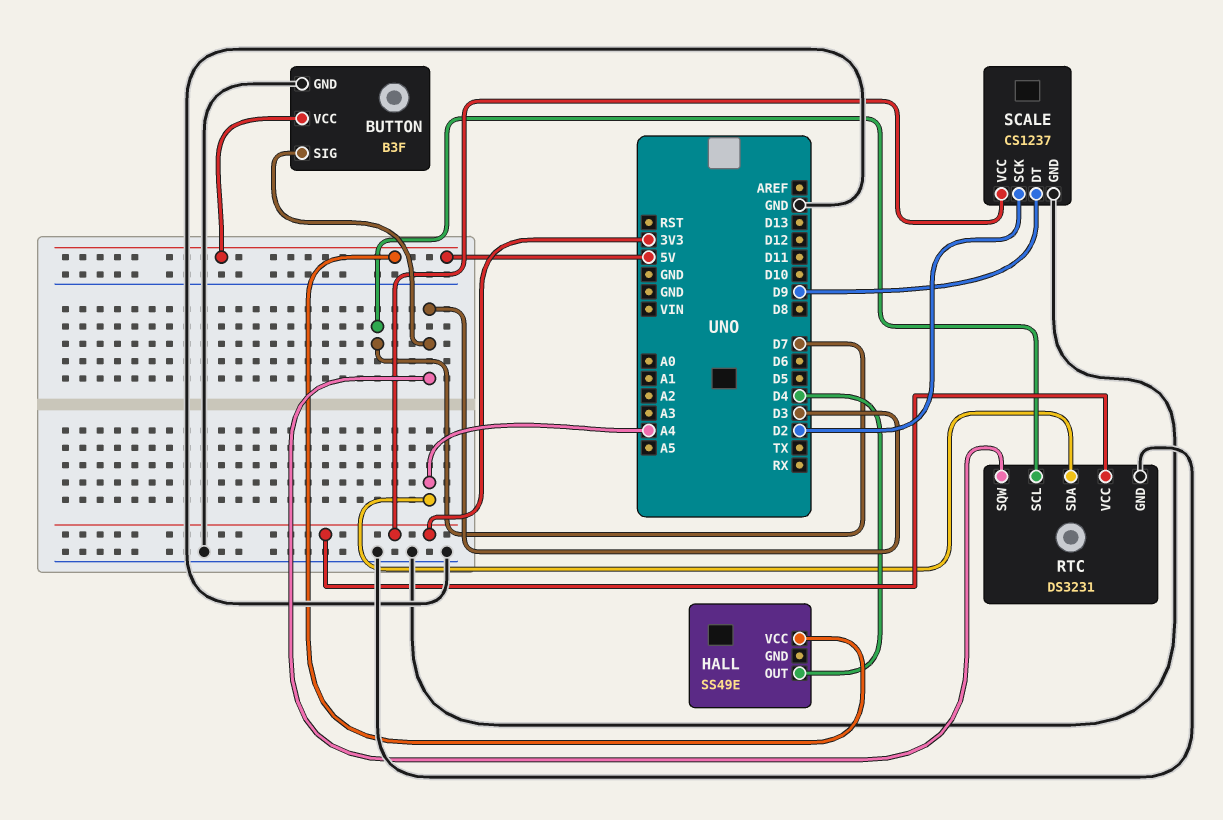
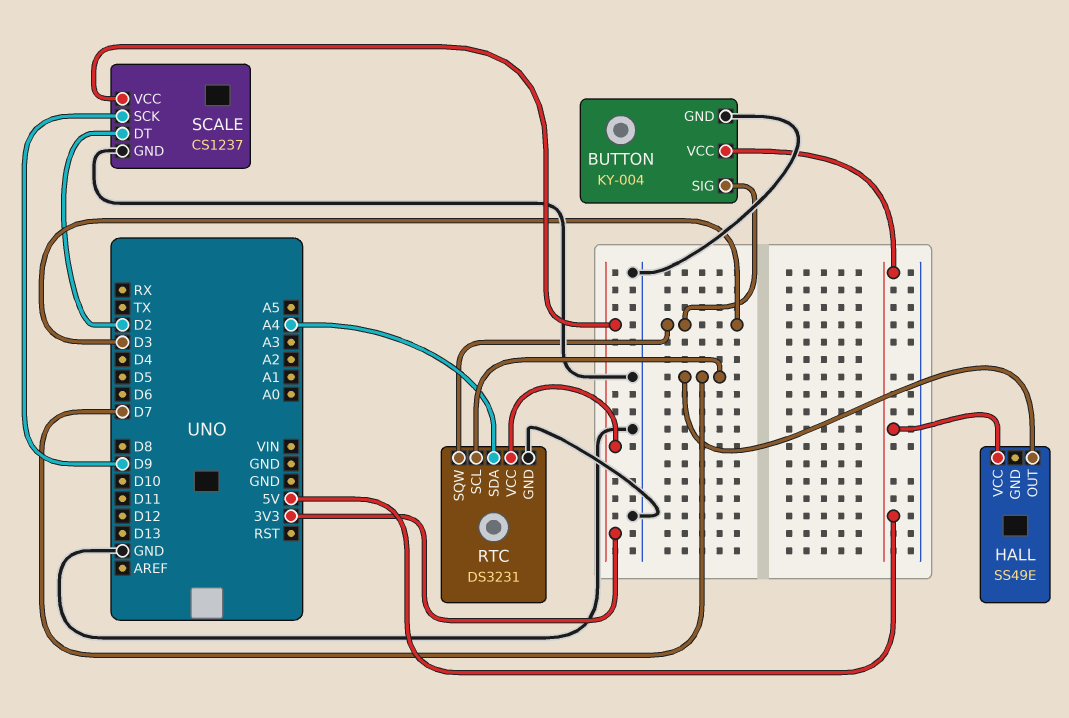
BUTTON: B3F -> KY-004
HALL pin OUT: D4 -> D7
SCALE pin DT: D9 -> D2
SCALE pin SCK: D2 -> D9

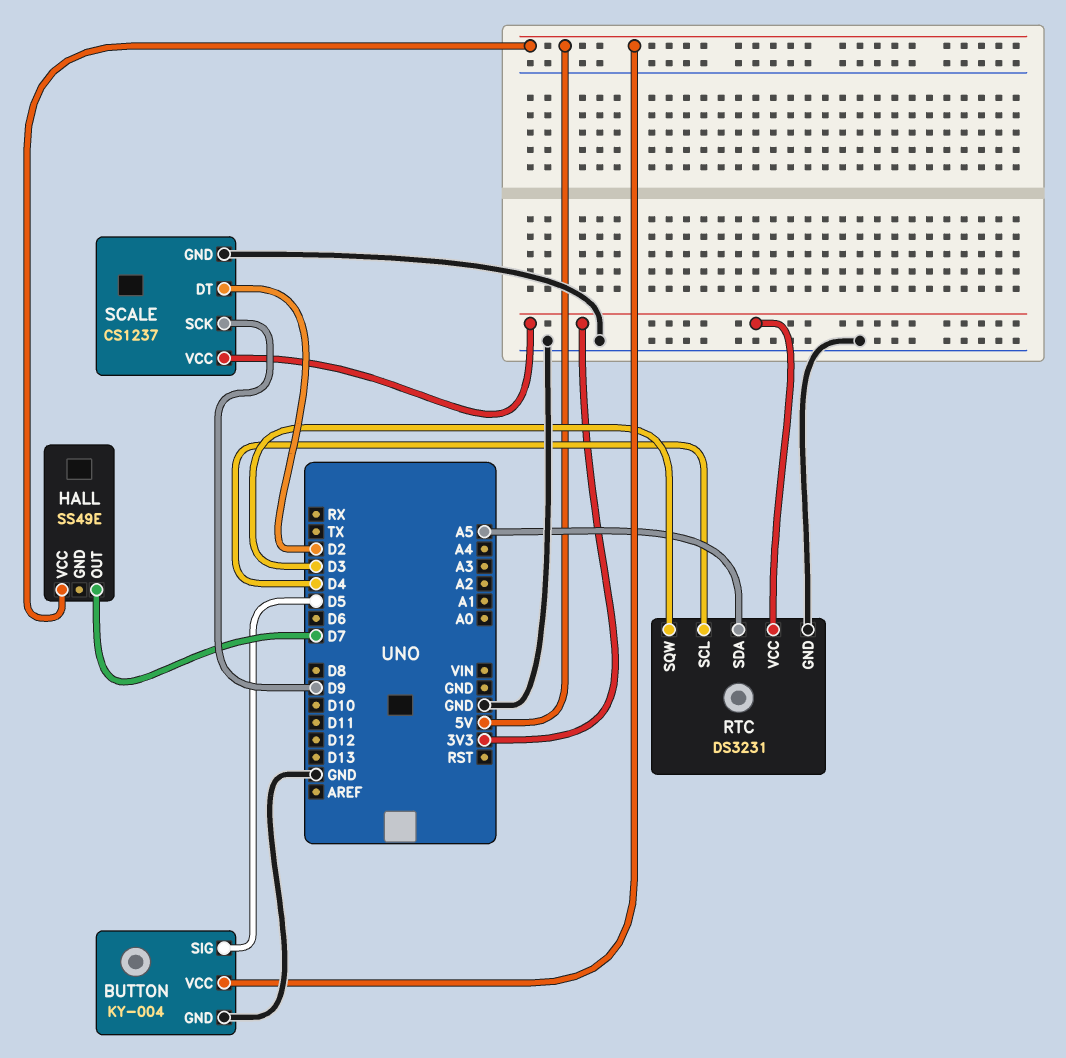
BUTTON pin SIG: D3 -> D5
RTC pin SCL: D7 -> D4
RTC pin SDA: A4 -> A5

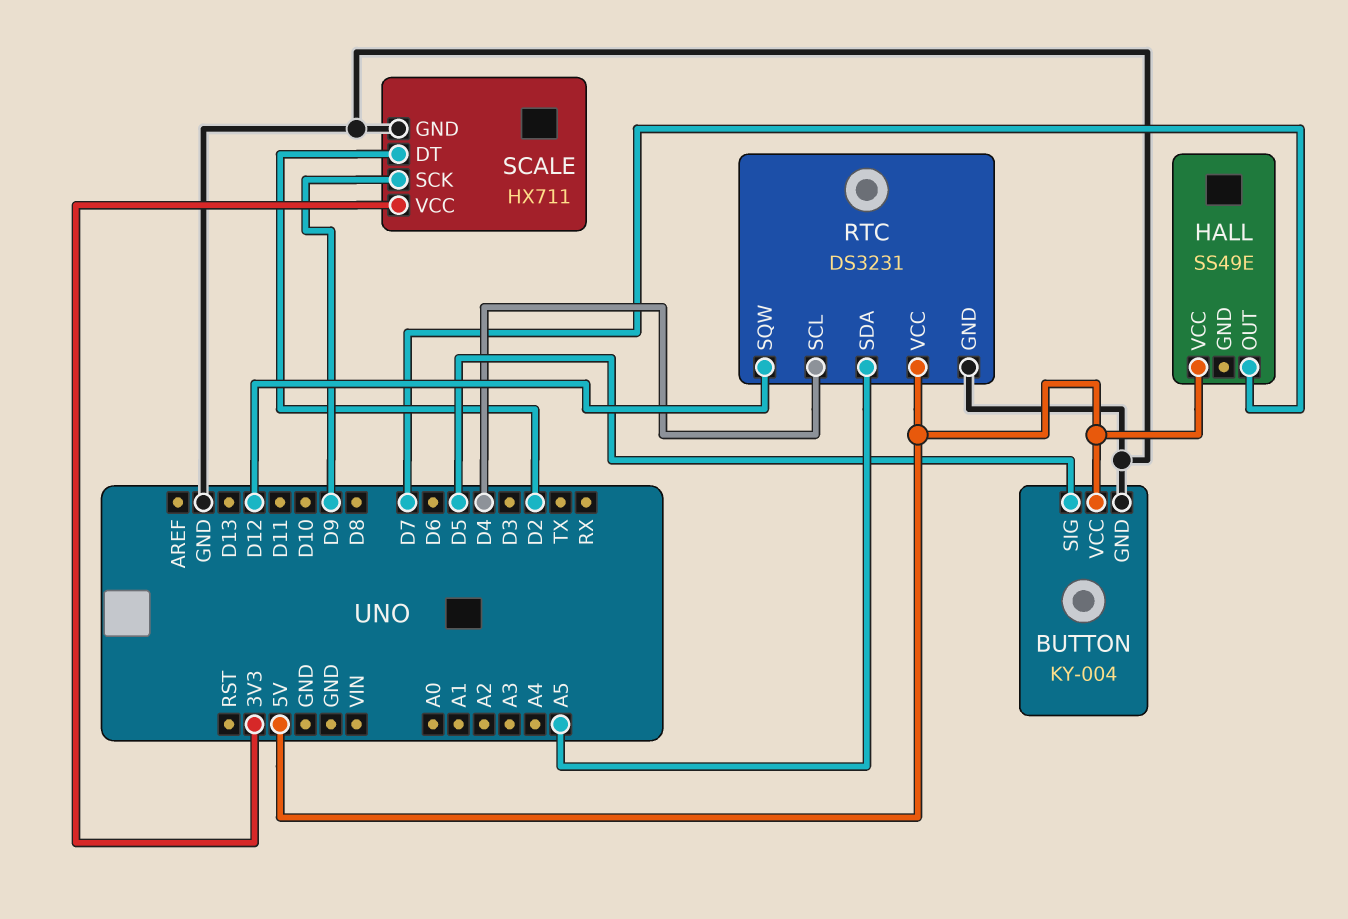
RTC pin SQW: D3 -> D12
RTC pin VCC: 3V3 -> 5V
SCALE: CS1237 -> HX711

